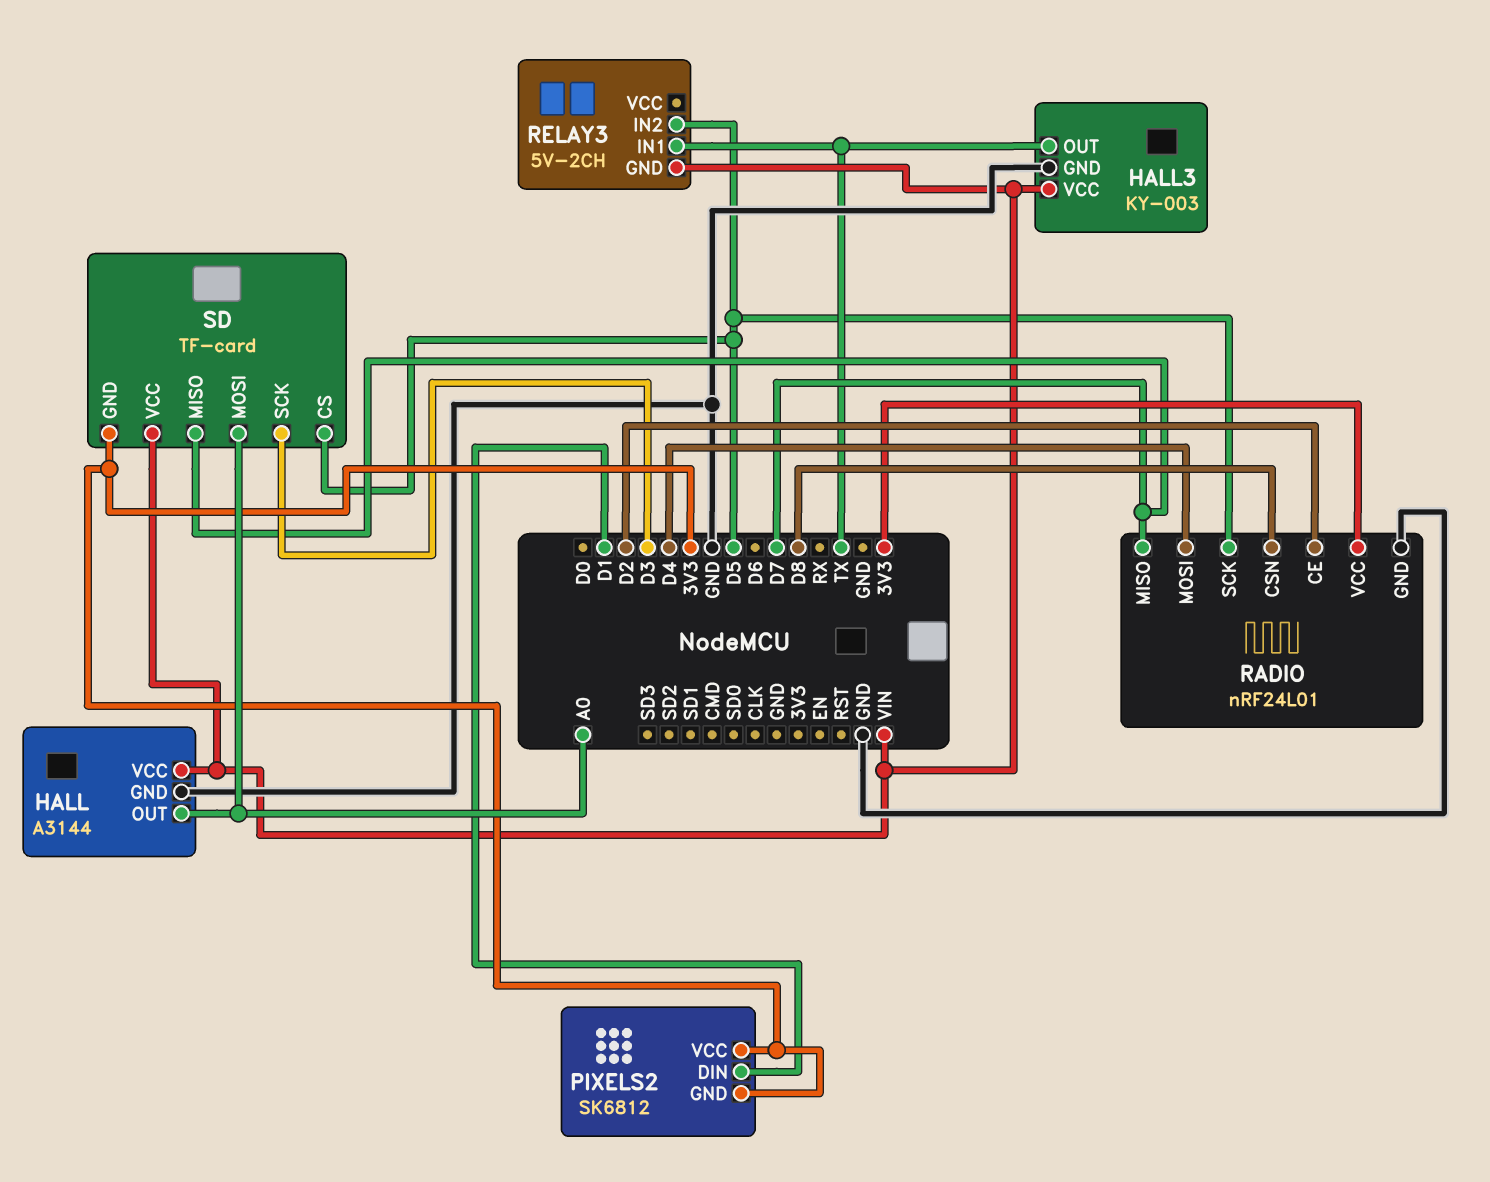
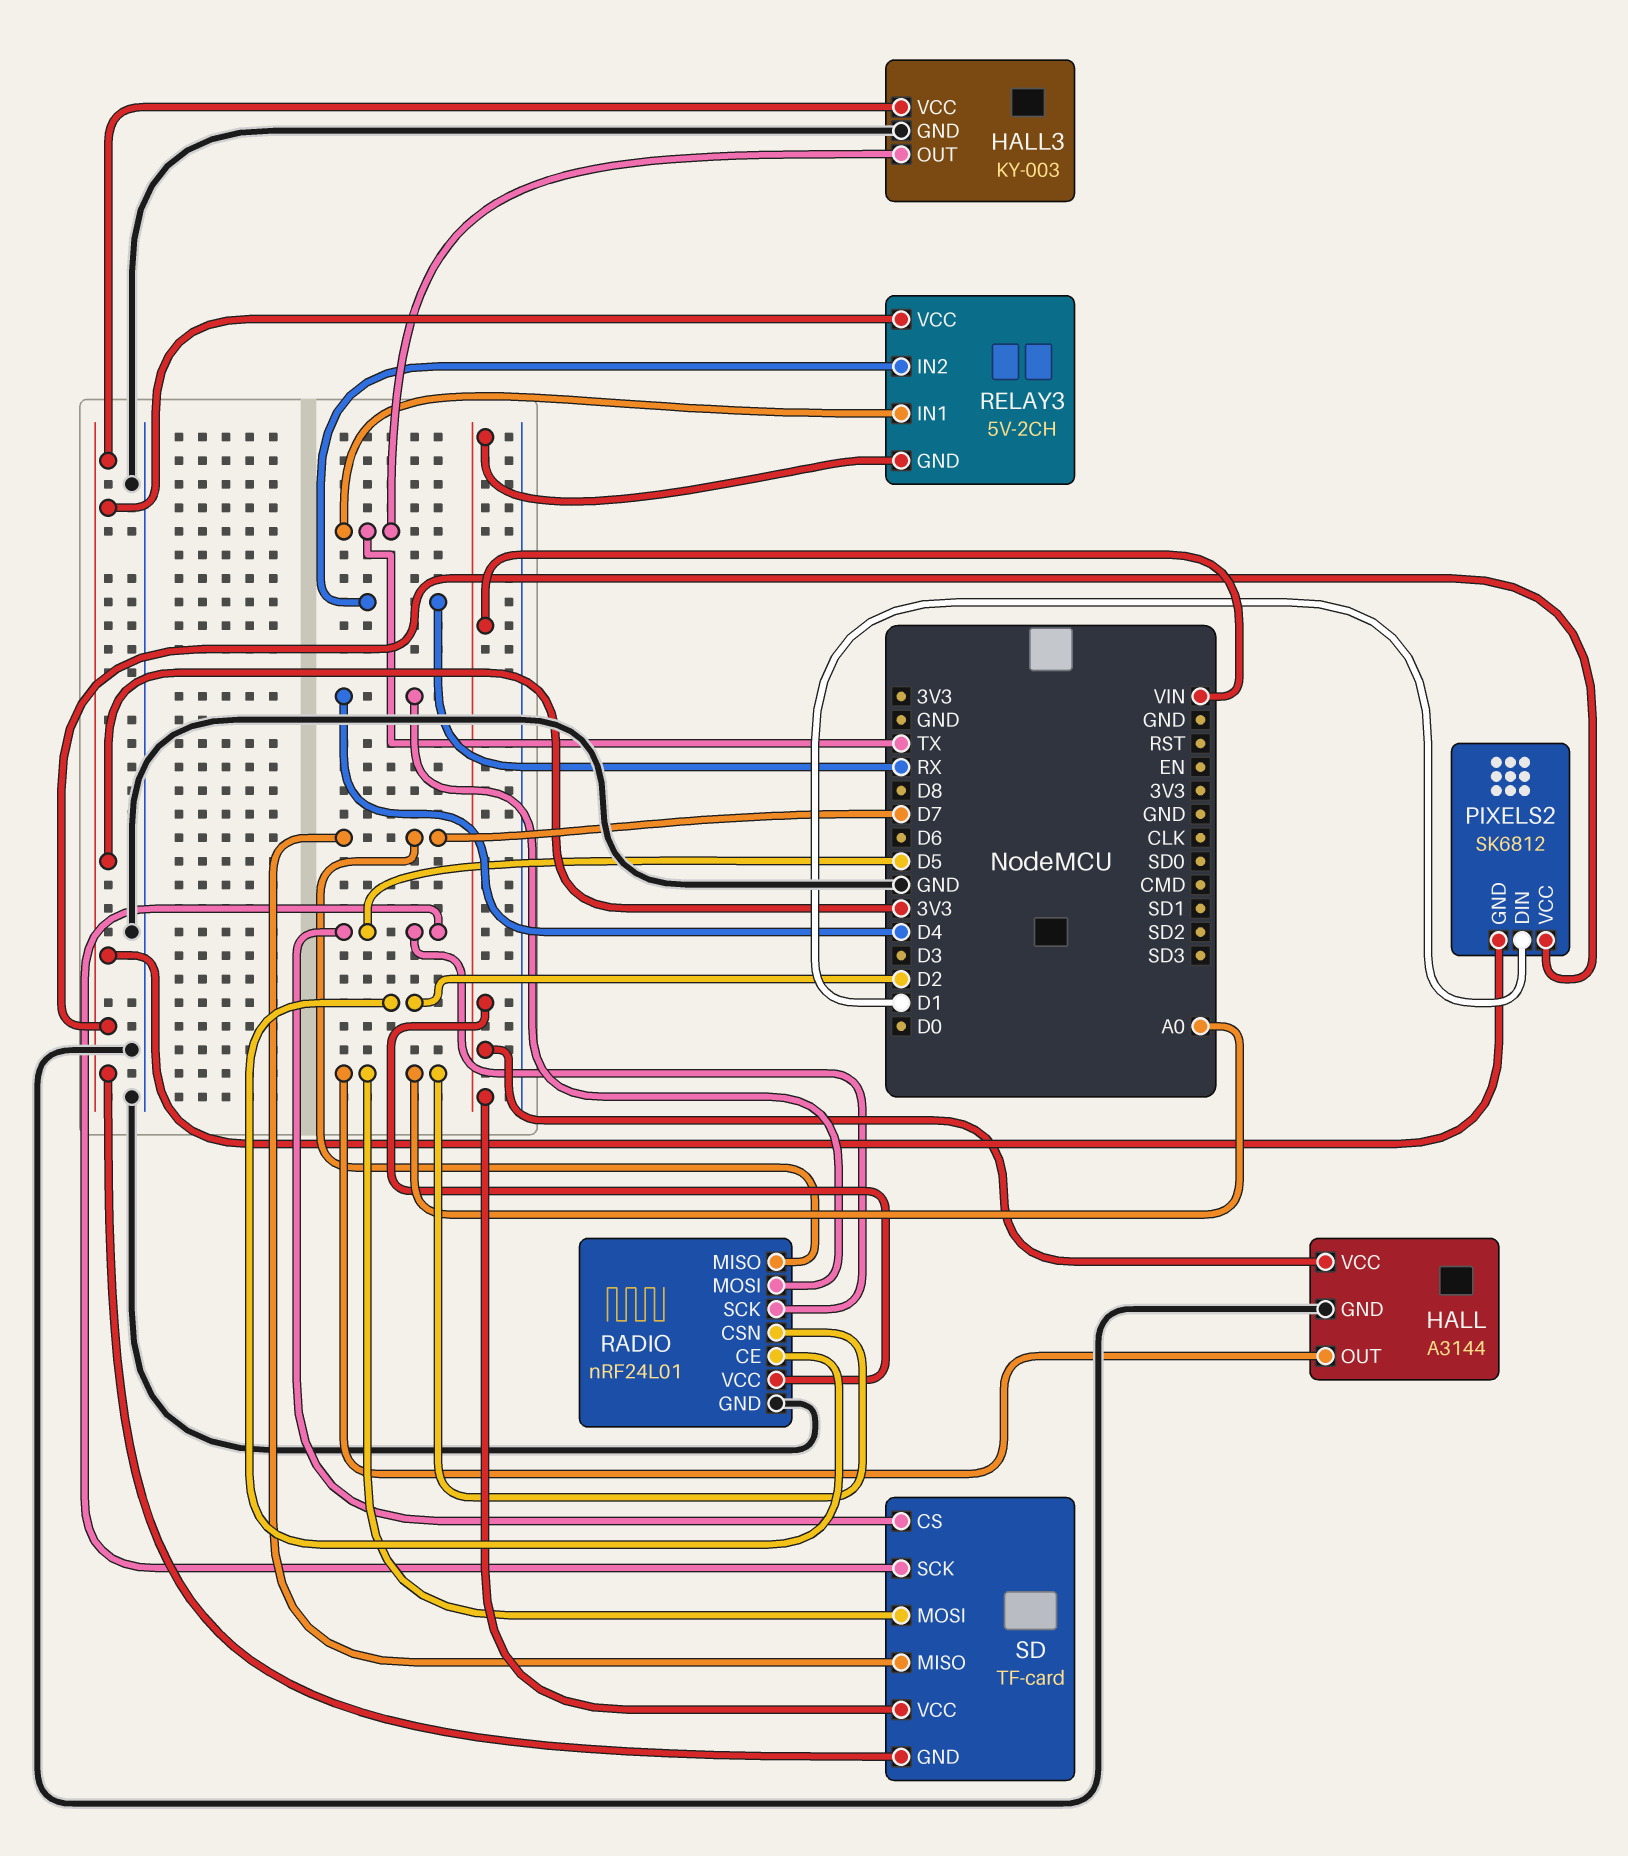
HALL3 pin VCC: VIN -> 3V3
RADIO pin CSN: D8 -> A0
RADIO pin VCC: 3V3 -> VIN
RELAY3 pin IN2: D5 -> RX
RELAY3 pin VCC: none -> 3V3
SD pin SCK: D3 -> D5

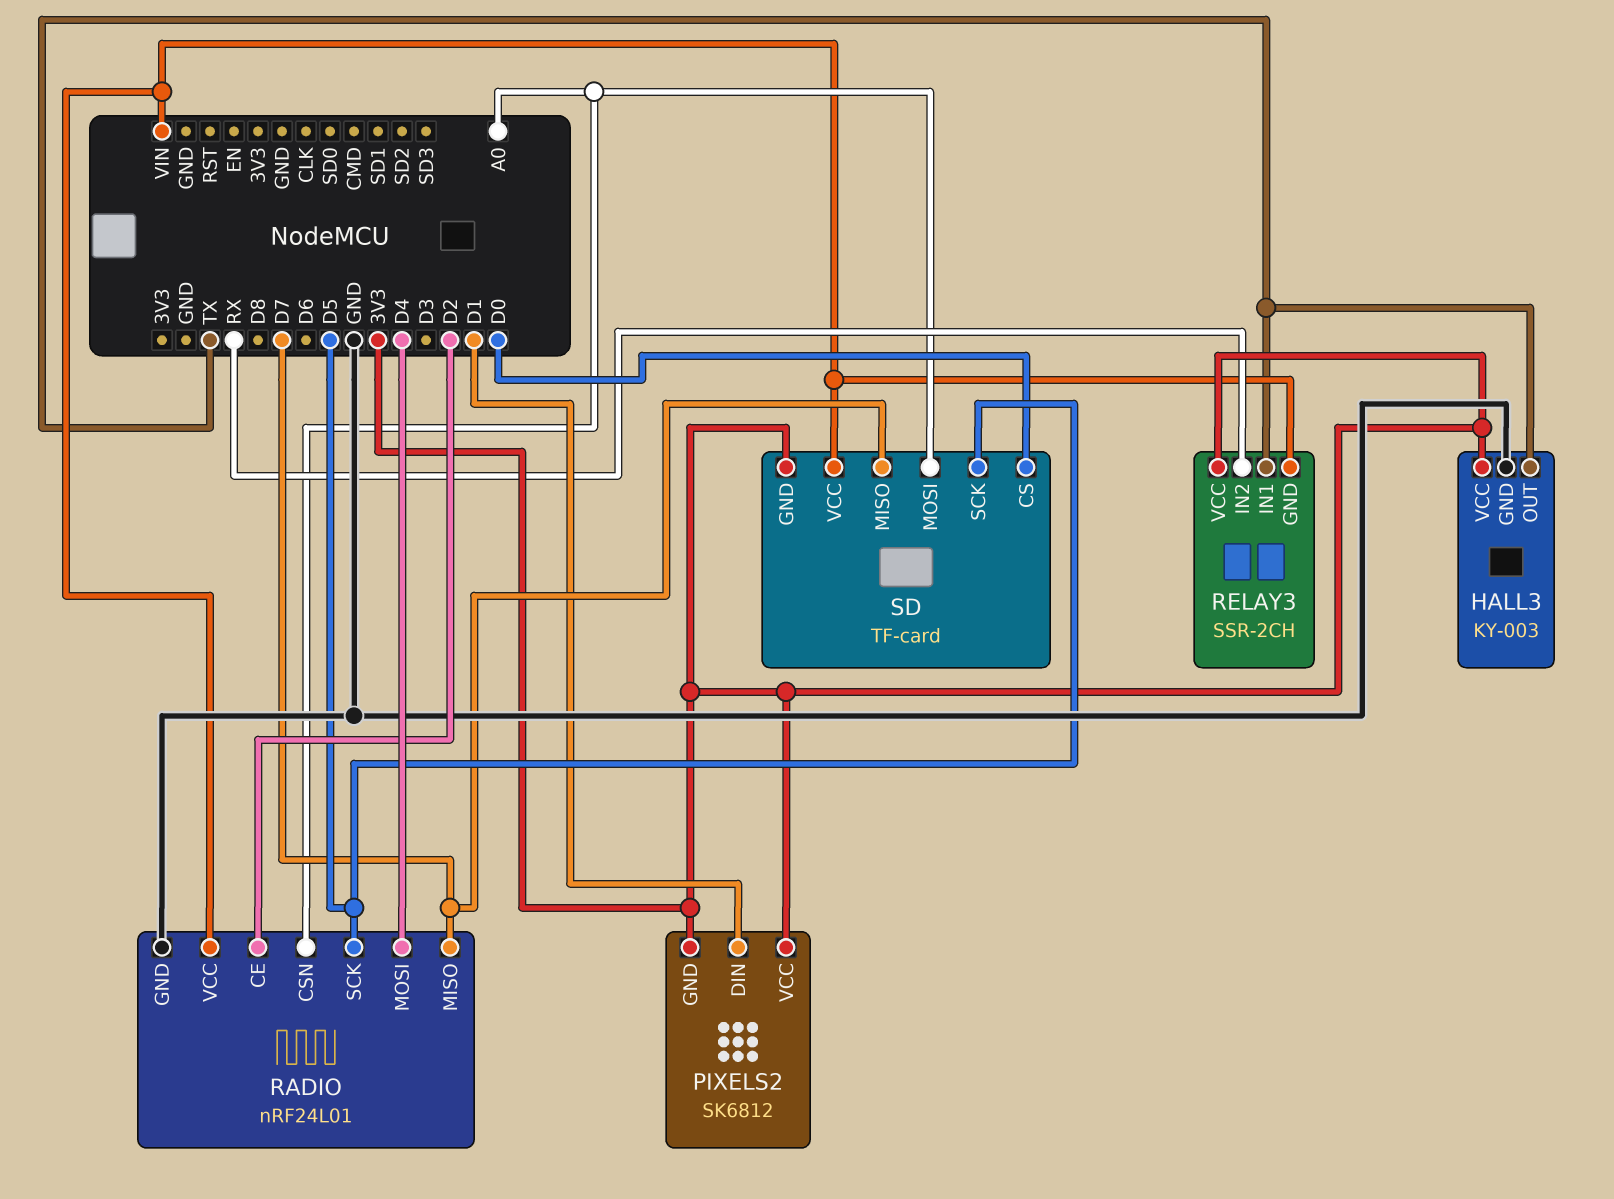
HALL: A3144 -> none
HALL pin GND: GND -> none
HALL pin OUT: A0 -> none
HALL pin VCC: VIN -> none
RELAY3: 5V-2CH -> SSR-2CH
SD pin CS: D5 -> D0

